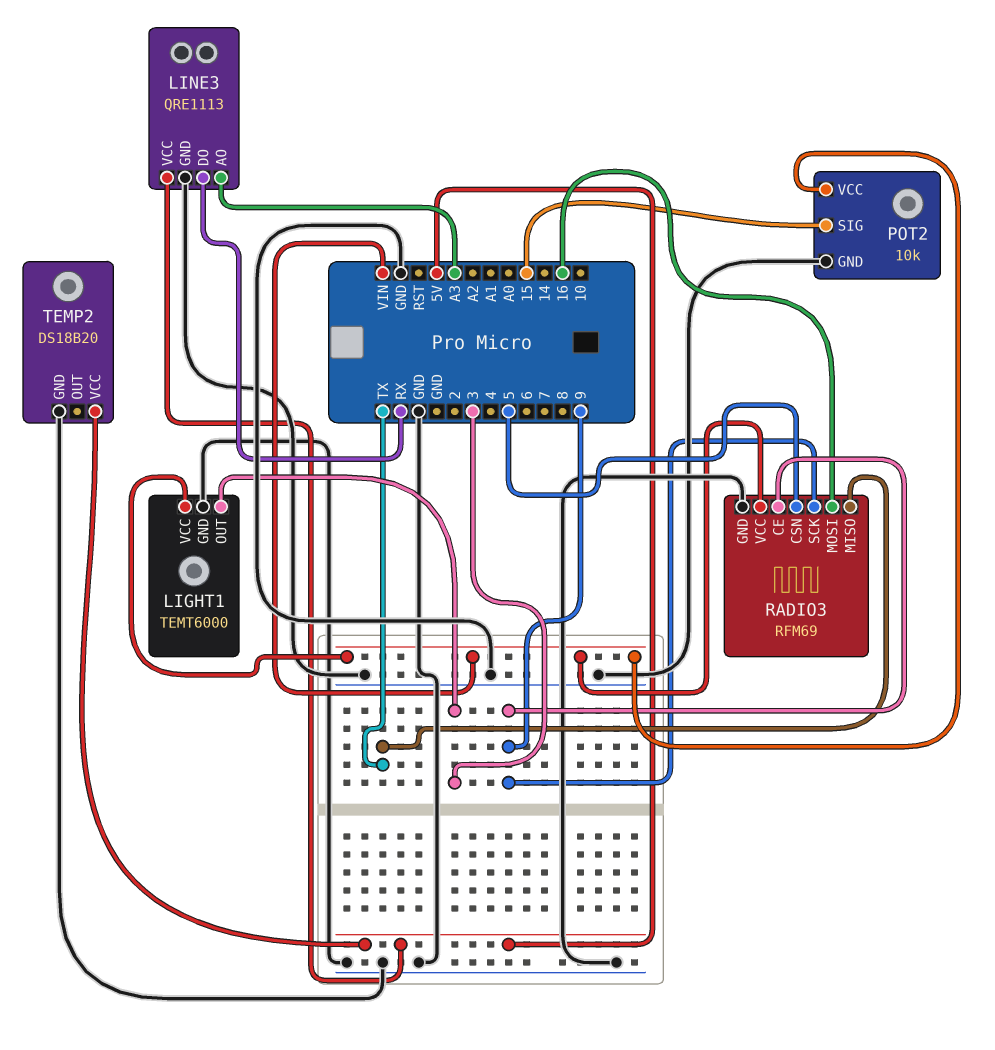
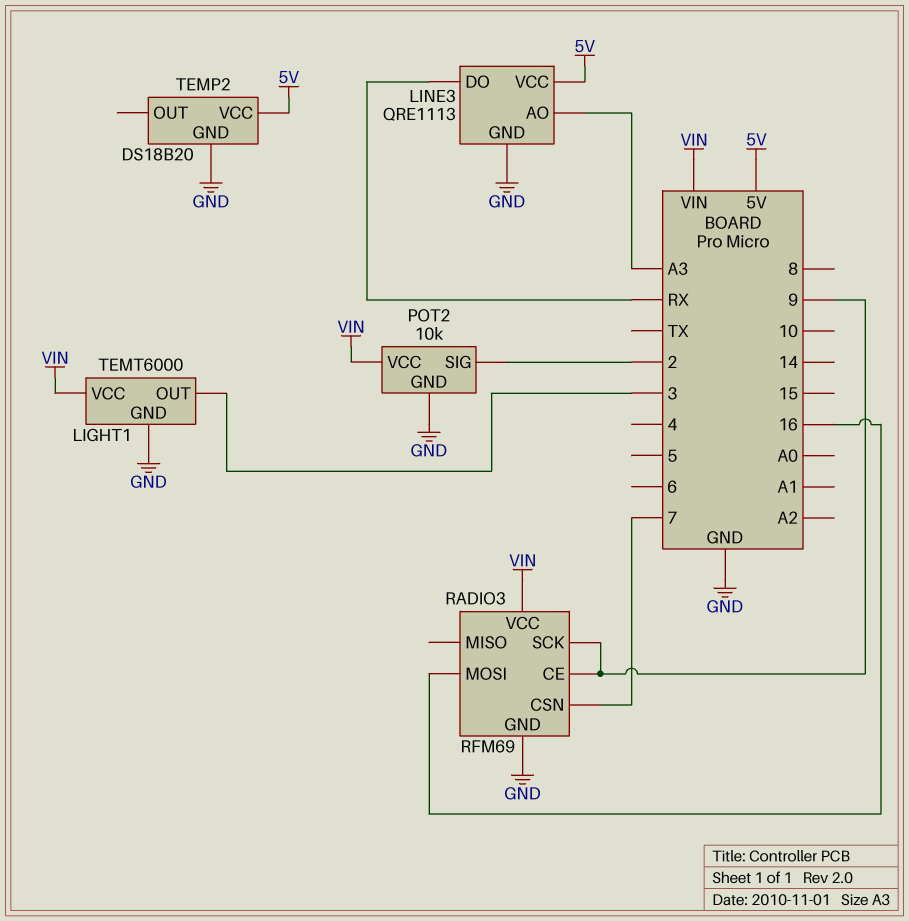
POT2 pin SIG: 15 -> 2
RADIO3 pin CSN: 5 -> 7
RADIO3 pin MISO: TX -> none

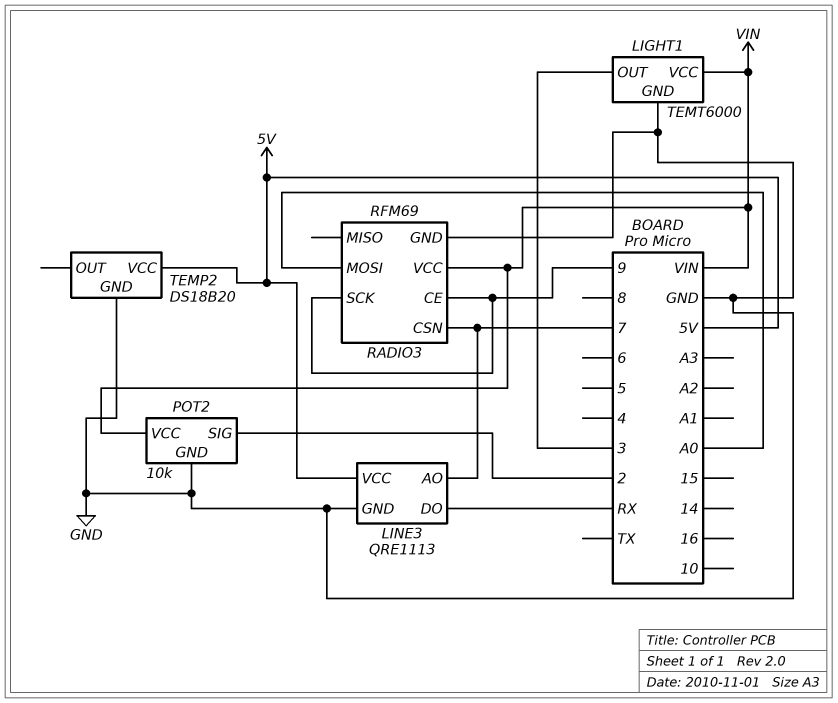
LINE3 pin AO: A3 -> 7
RADIO3 pin MOSI: 16 -> A0

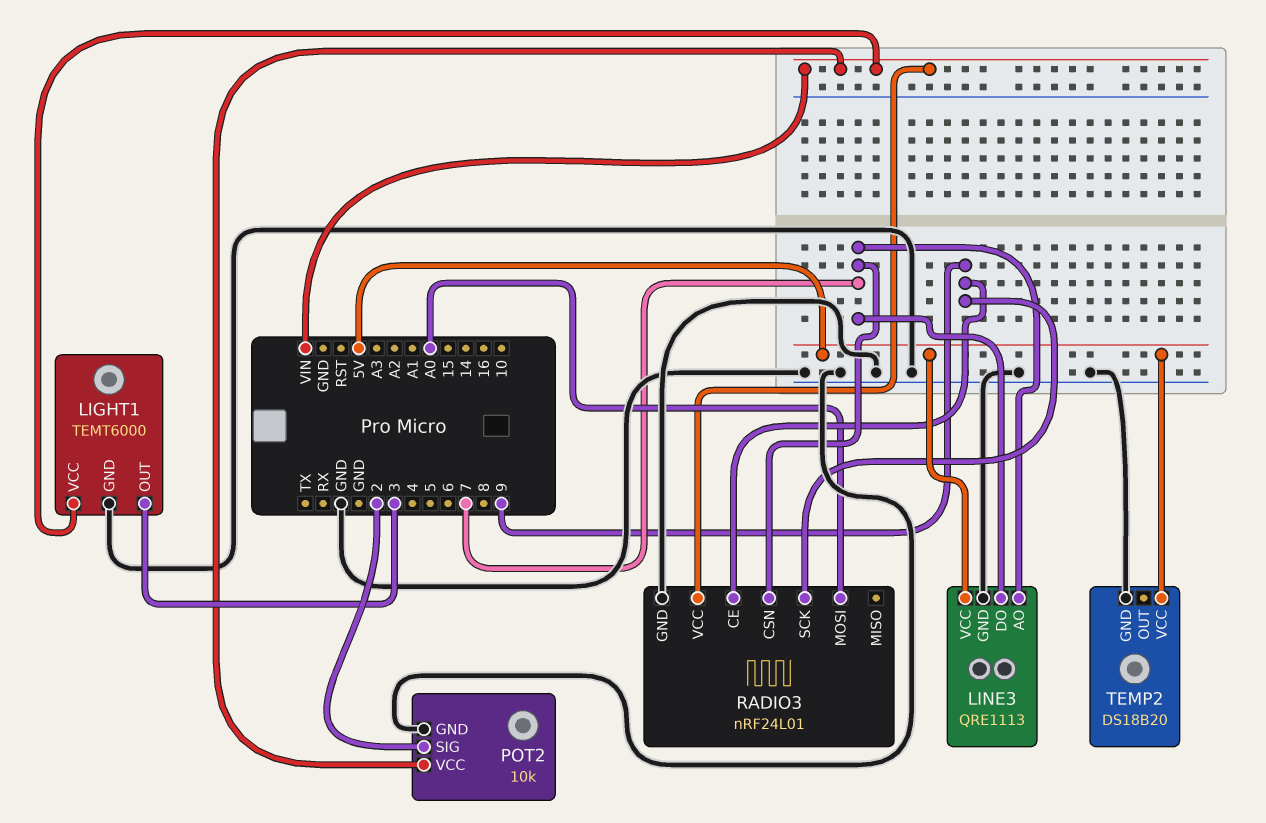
LINE3 pin DO: RX -> 7
RADIO3: RFM69 -> nRF24L01

